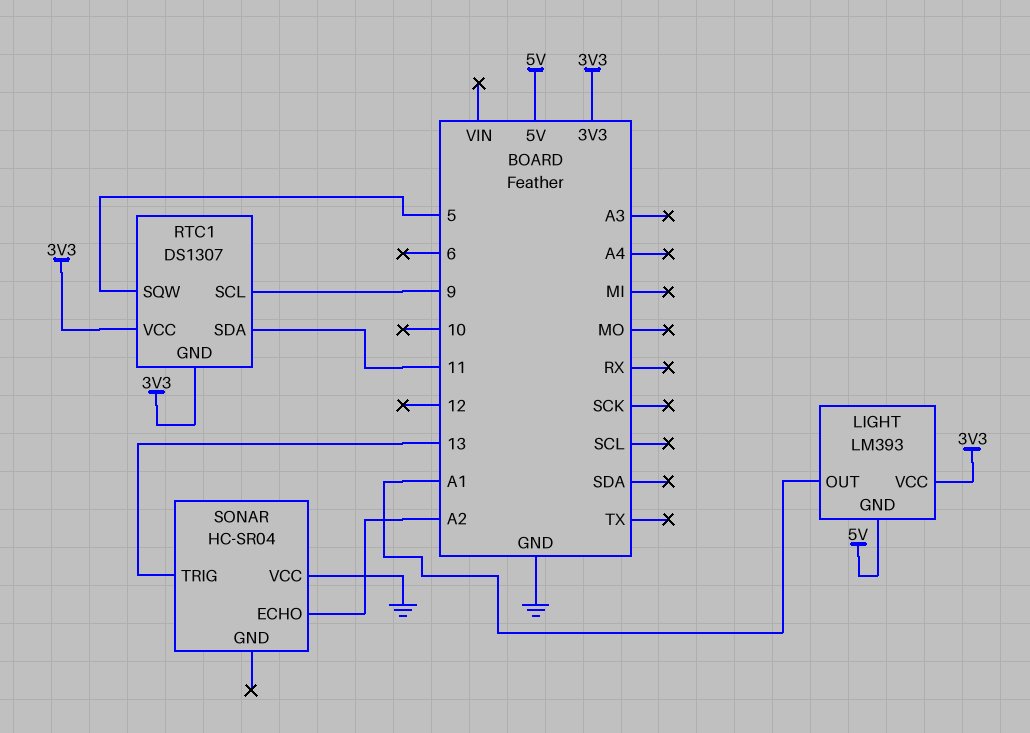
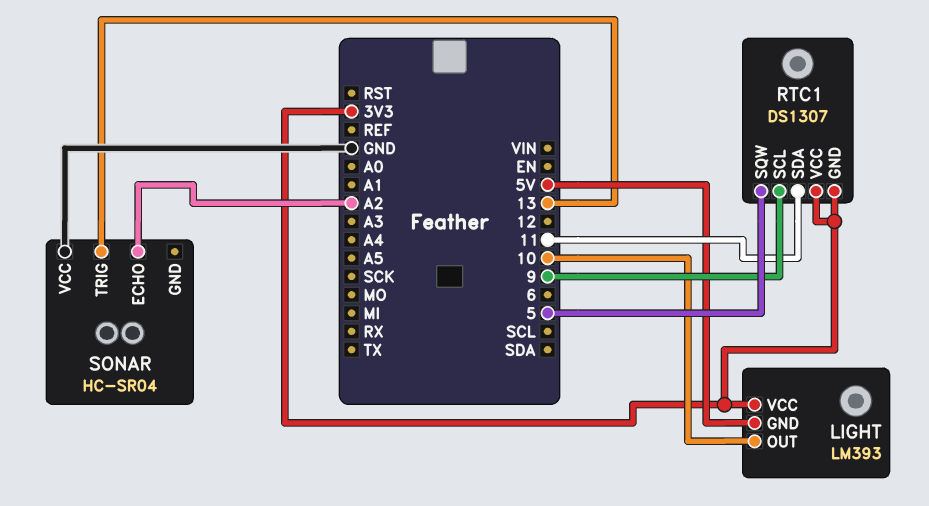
LIGHT pin OUT: A1 -> 10

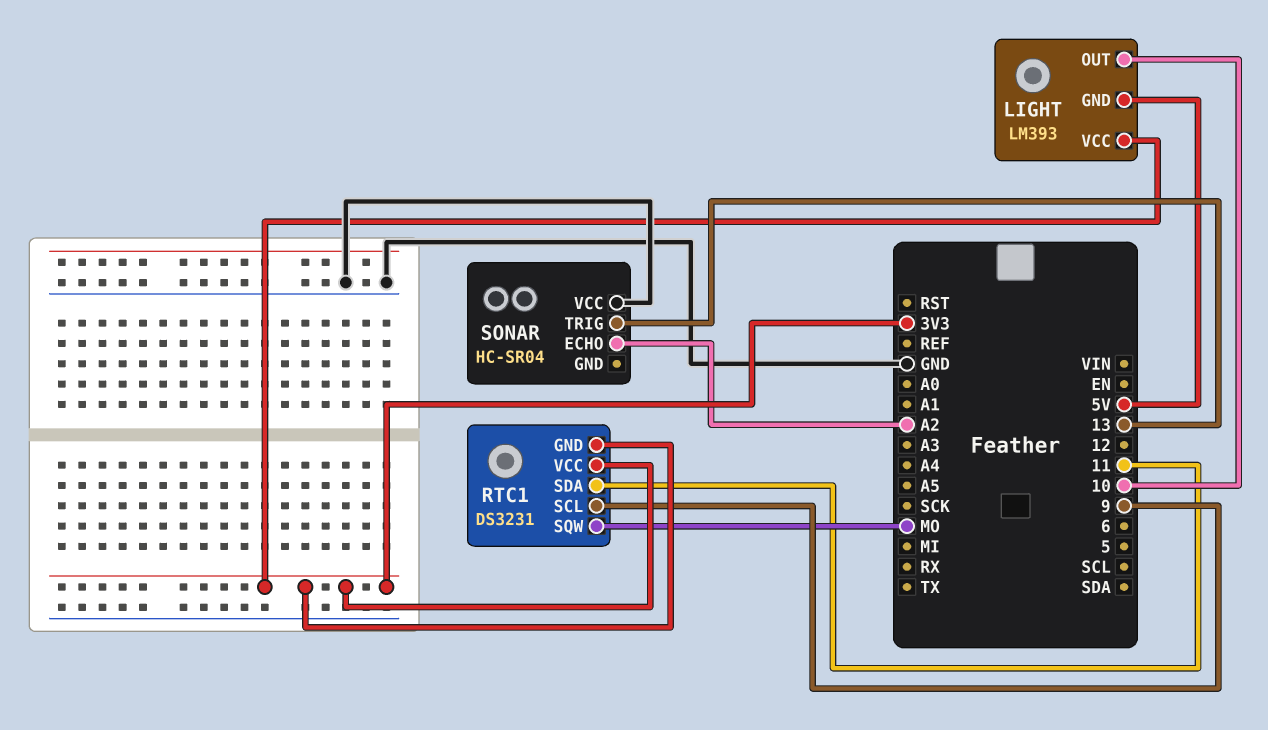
RTC1: DS1307 -> DS3231
RTC1 pin SQW: 5 -> MO

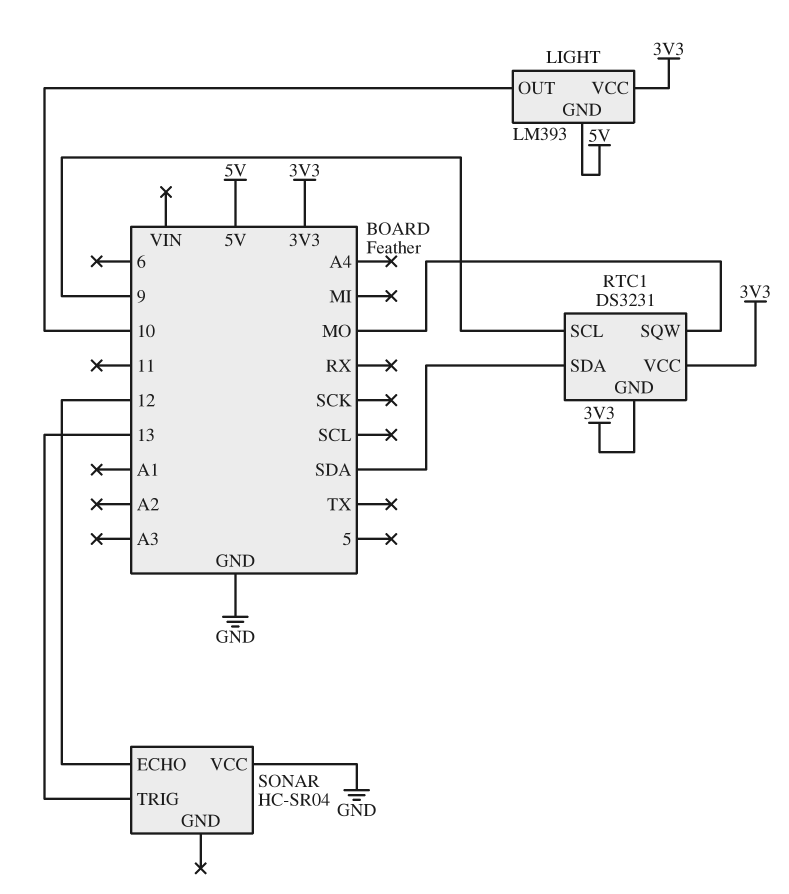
RTC1 pin SDA: 11 -> SDA
SONAR pin ECHO: A2 -> 12

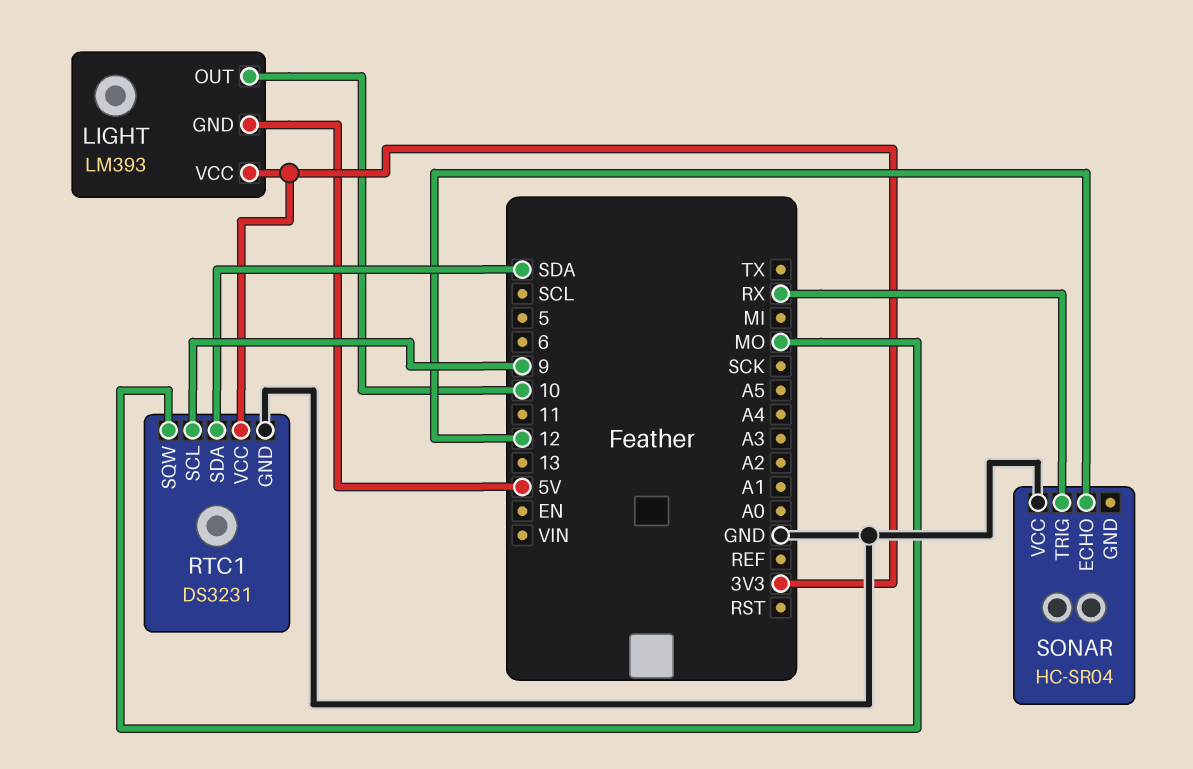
RTC1 pin GND: 3V3 -> GND
SONAR pin TRIG: 13 -> RX

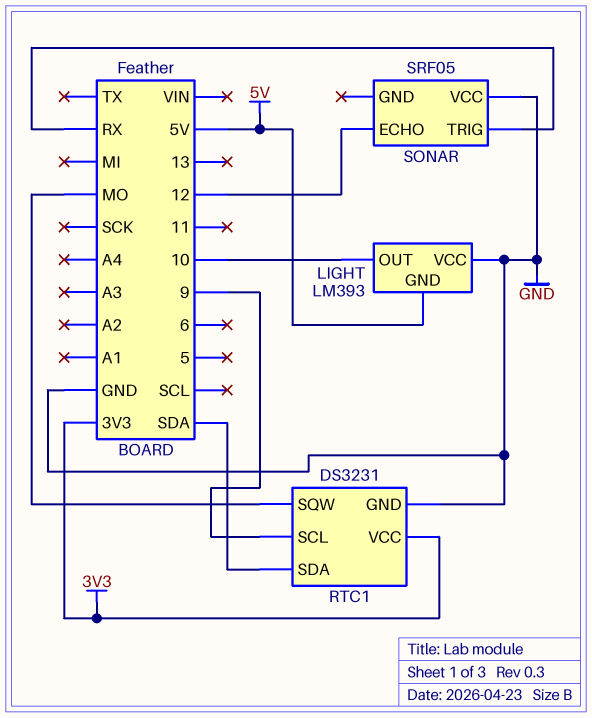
LIGHT pin VCC: 3V3 -> GND
SONAR: HC-SR04 -> SRF05

